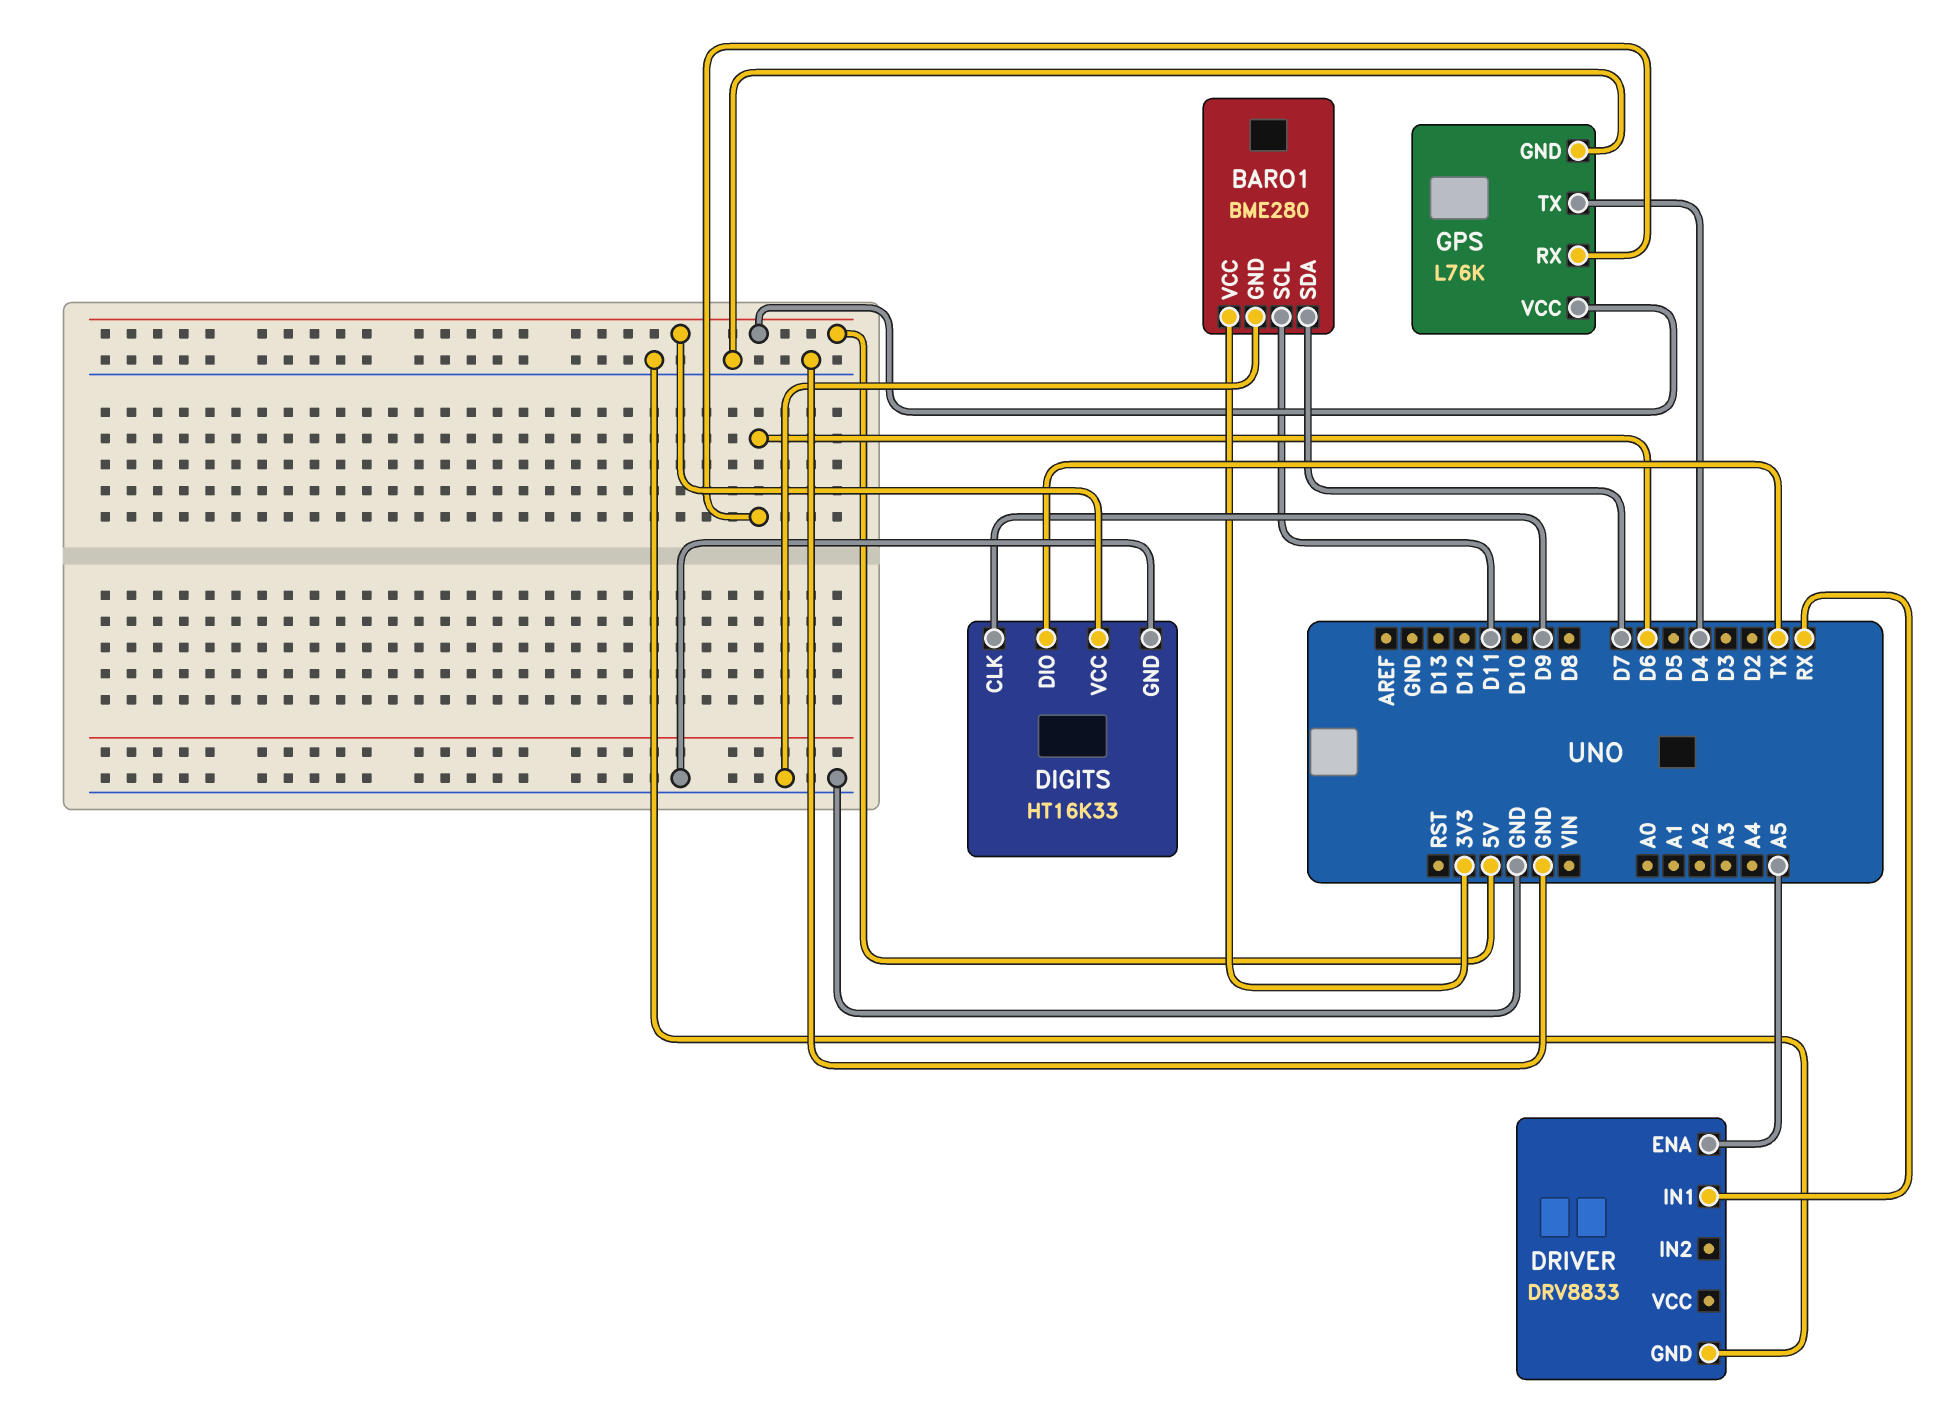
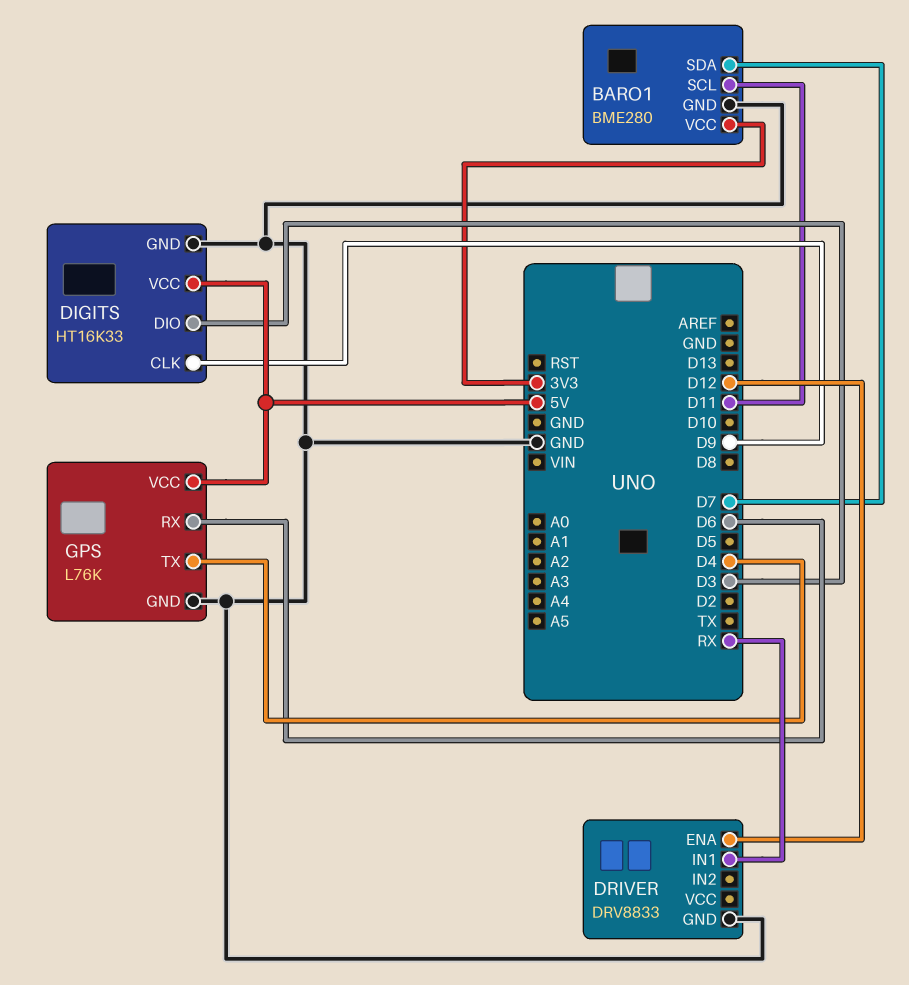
DIGITS pin DIO: TX -> D3
DRIVER pin ENA: A5 -> D12

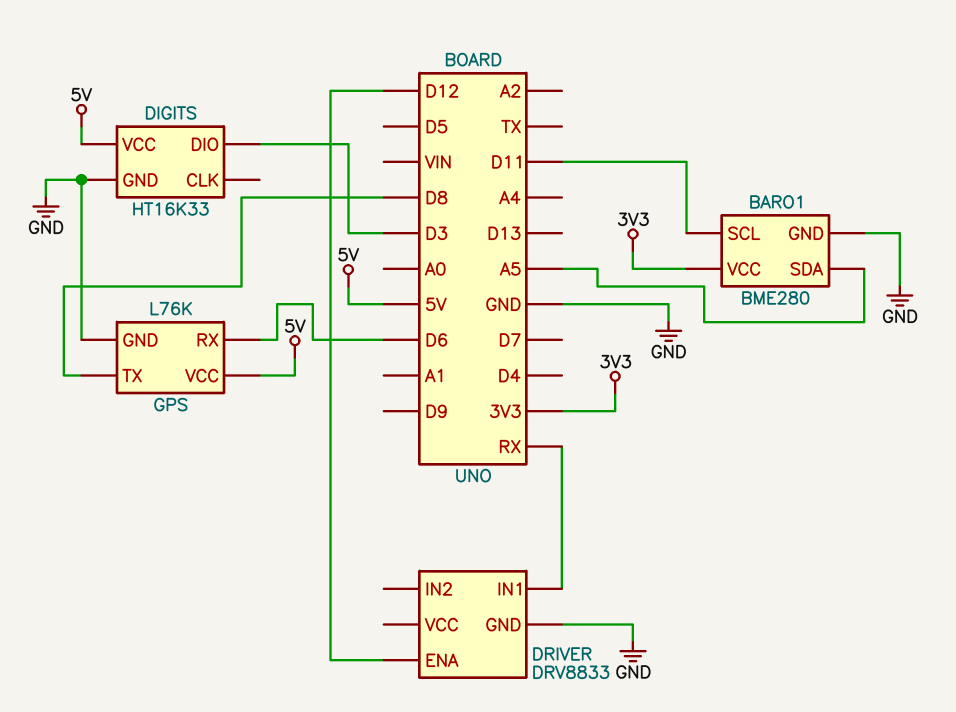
BARO1 pin SDA: D7 -> A5
DIGITS pin CLK: D9 -> none
GPS pin TX: D4 -> D8

